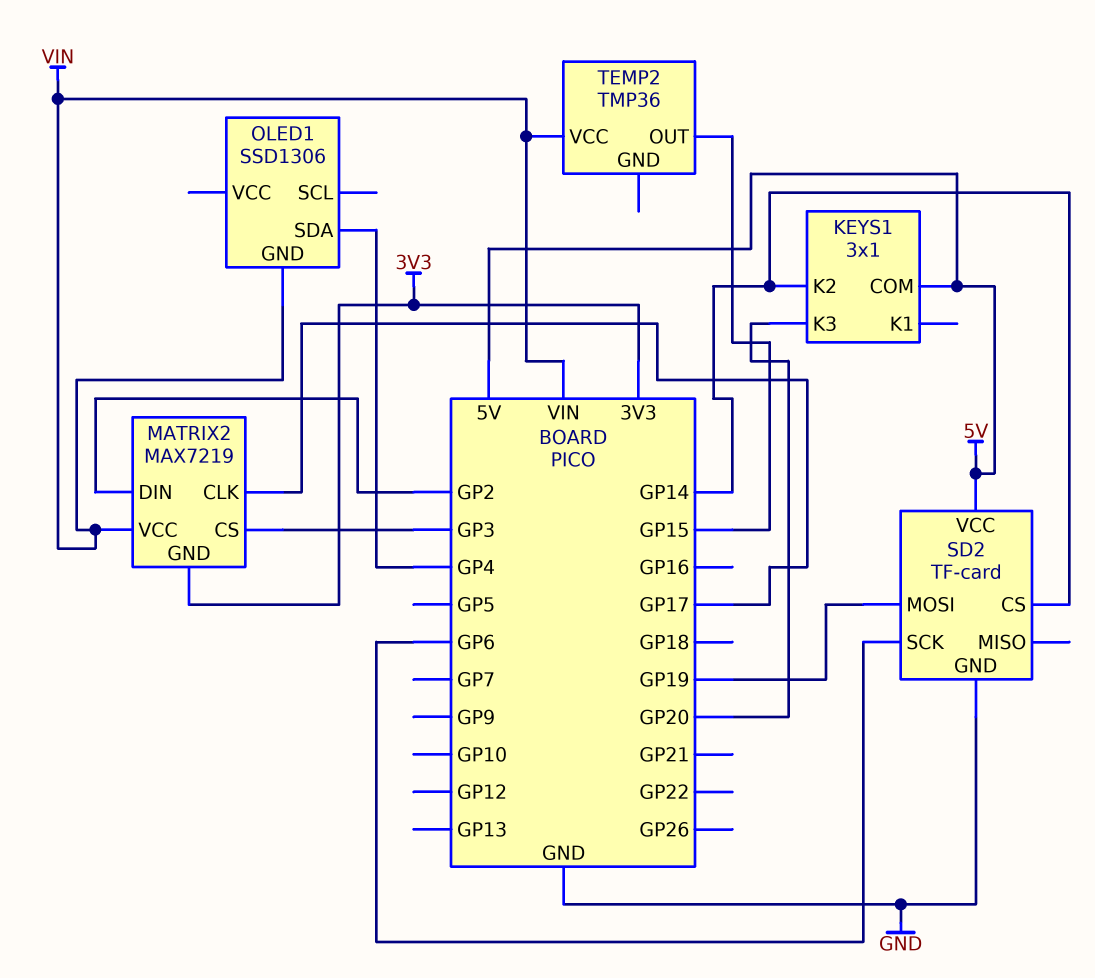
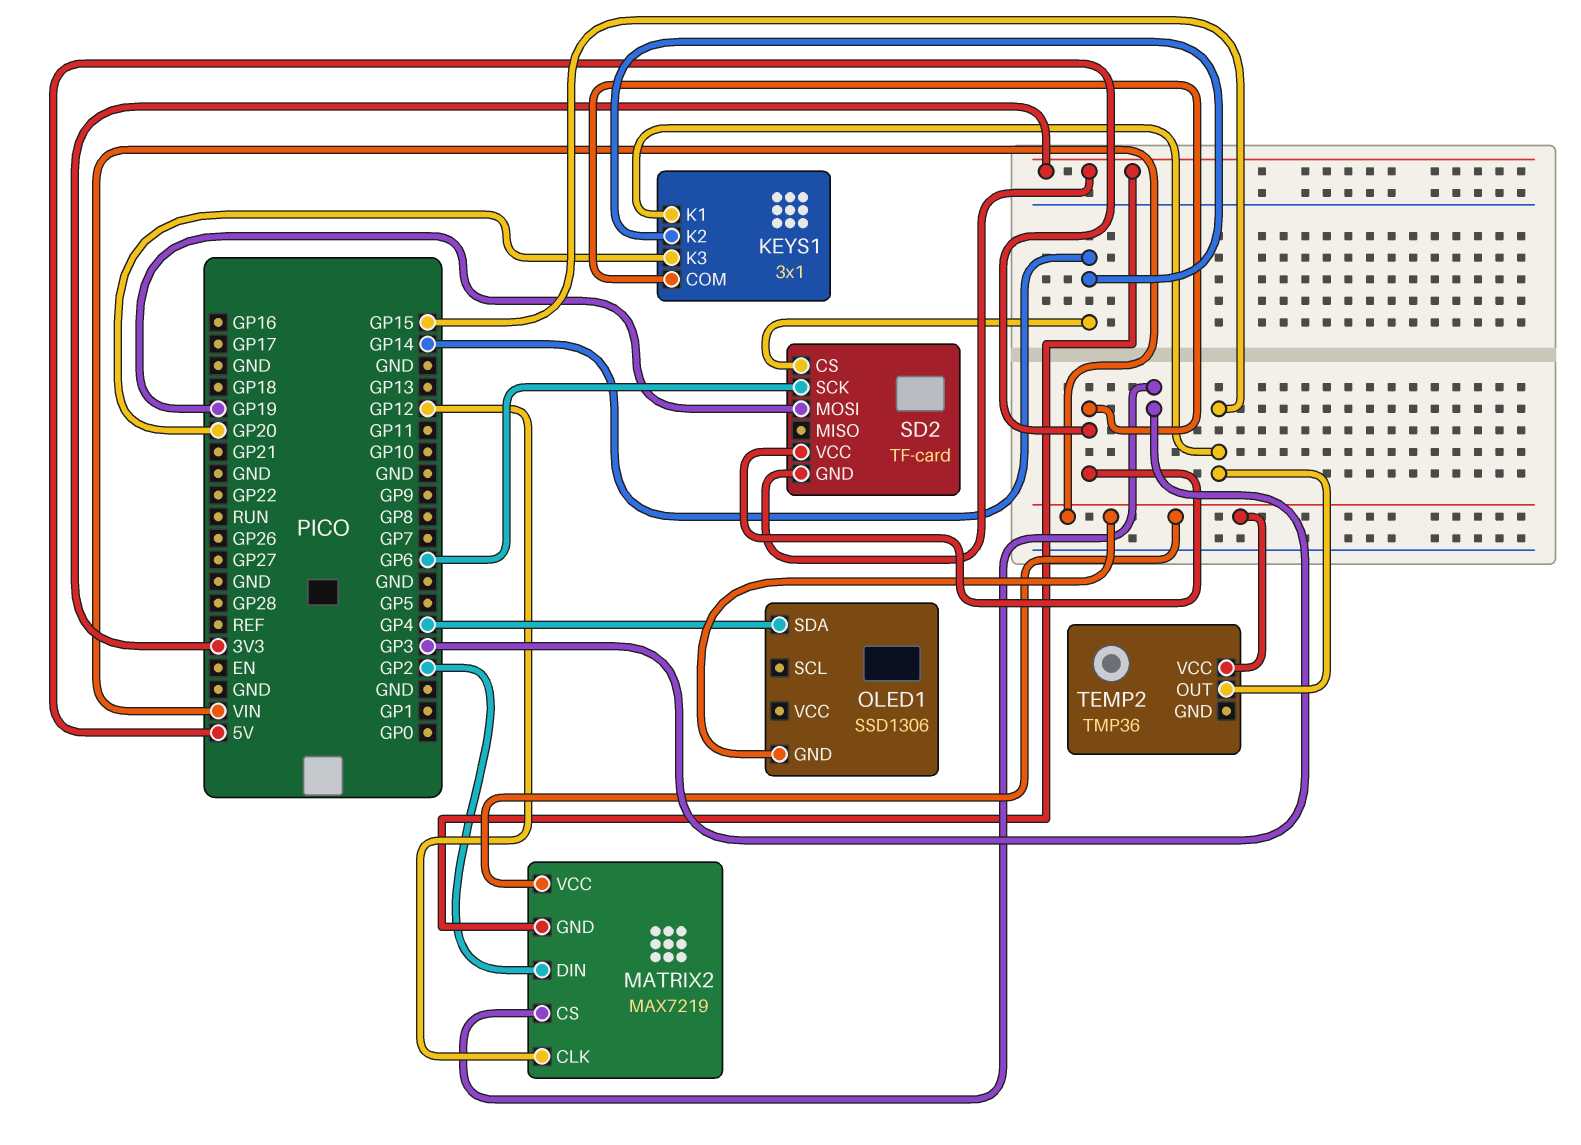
KEYS1 pin K1: none -> GP15
MATRIX2 pin CLK: GP17 -> GP12
SD2 pin GND: GND -> 3V3

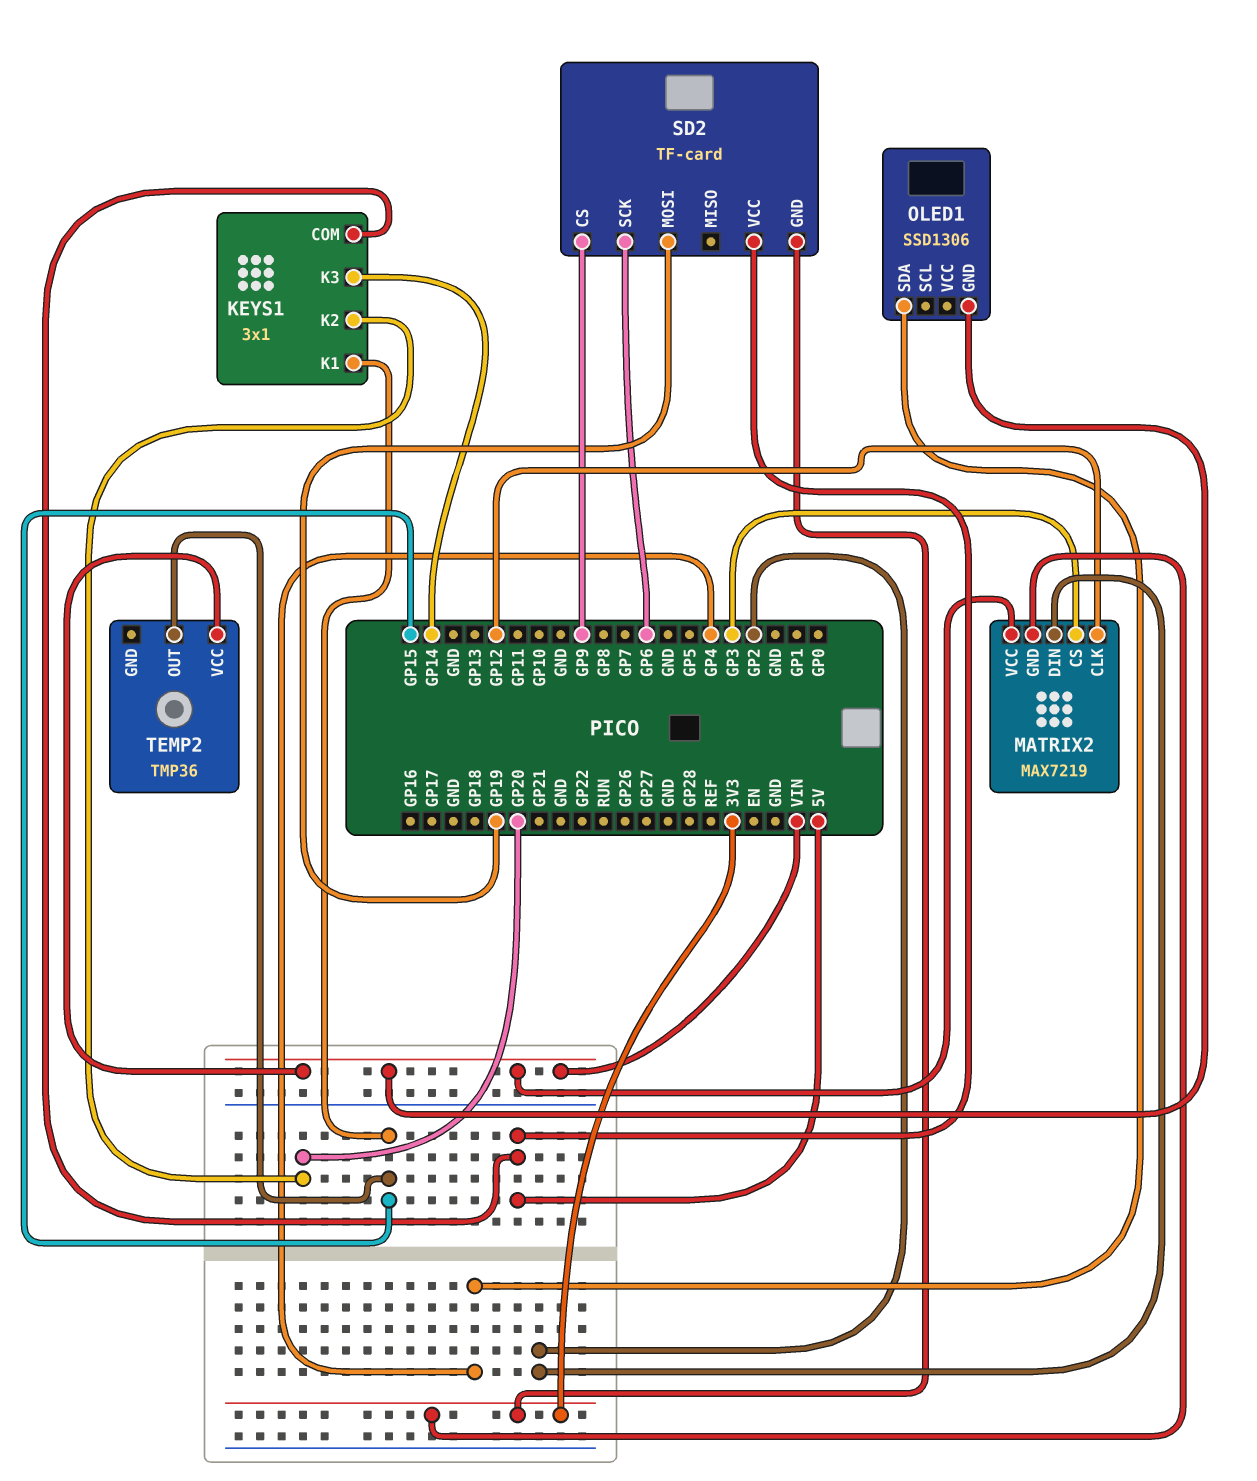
KEYS1 pin K2: GP14 -> GP20
KEYS1 pin K3: GP20 -> GP14
SD2 pin CS: GP14 -> GP9

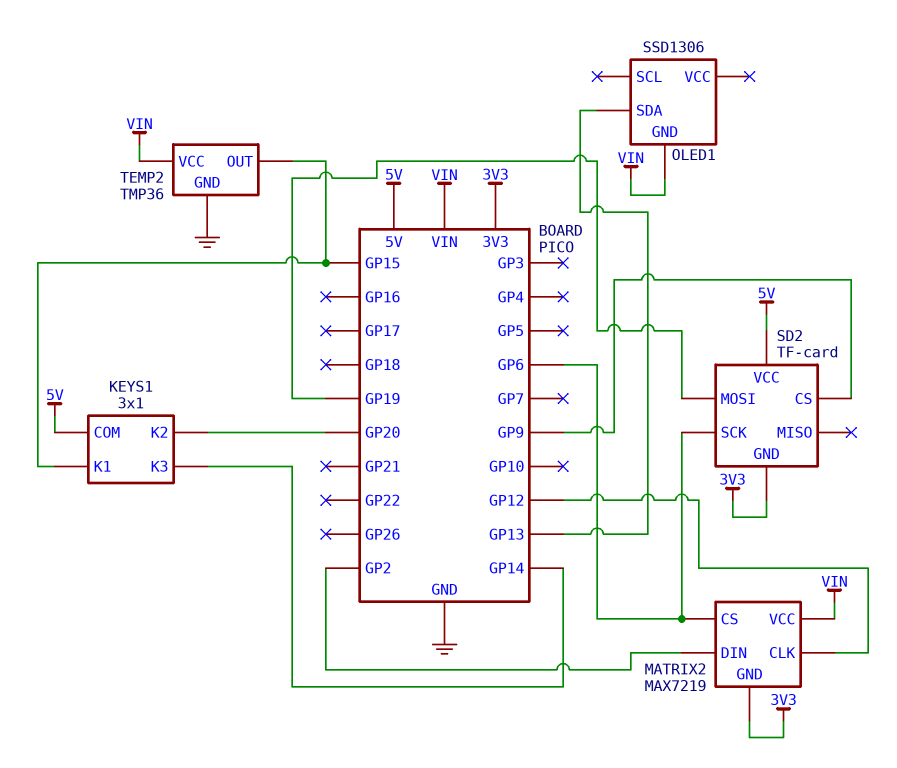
MATRIX2 pin CS: GP3 -> GP6
OLED1 pin SDA: GP4 -> GP13
TEMP2 pin GND: none -> GND

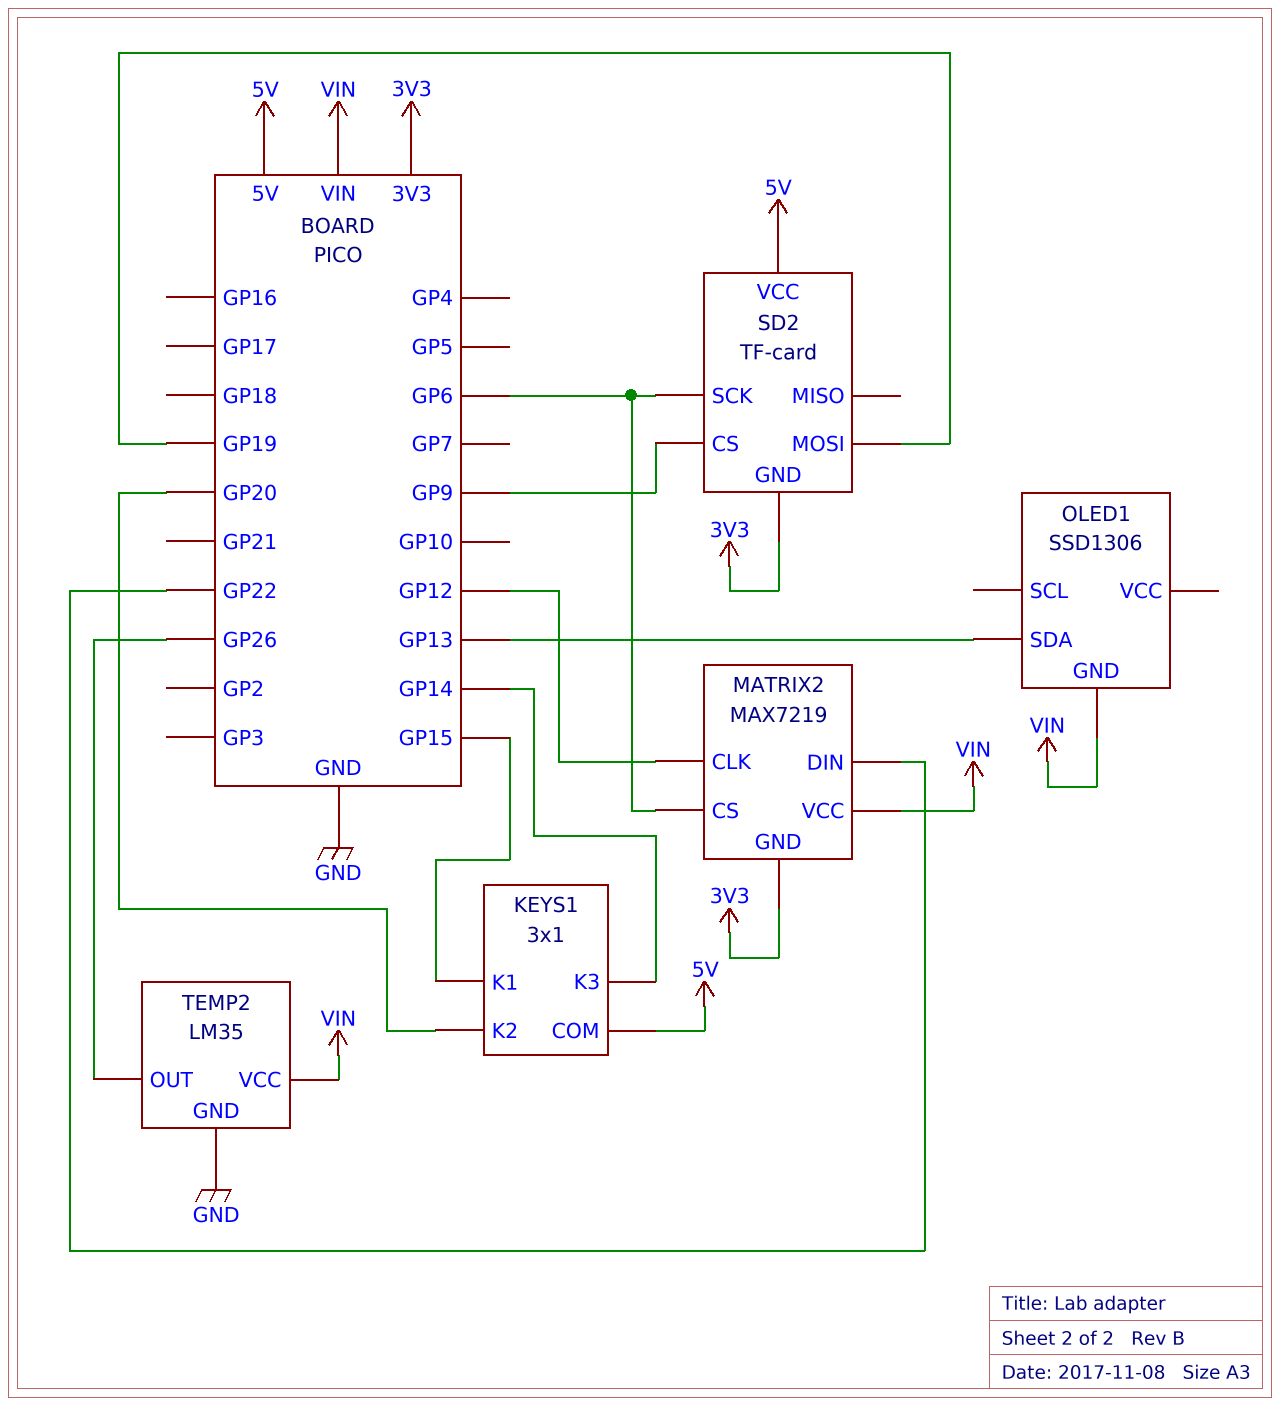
MATRIX2 pin DIN: GP2 -> GP22
TEMP2: TMP36 -> LM35
TEMP2 pin OUT: GP15 -> GP26

